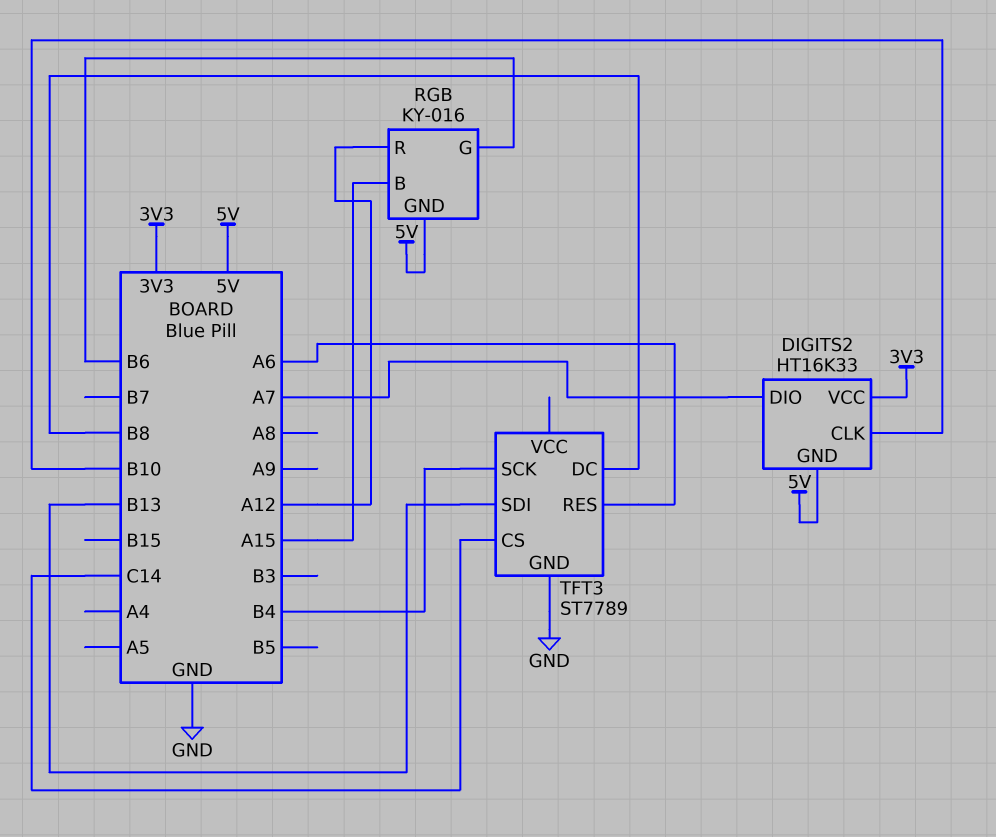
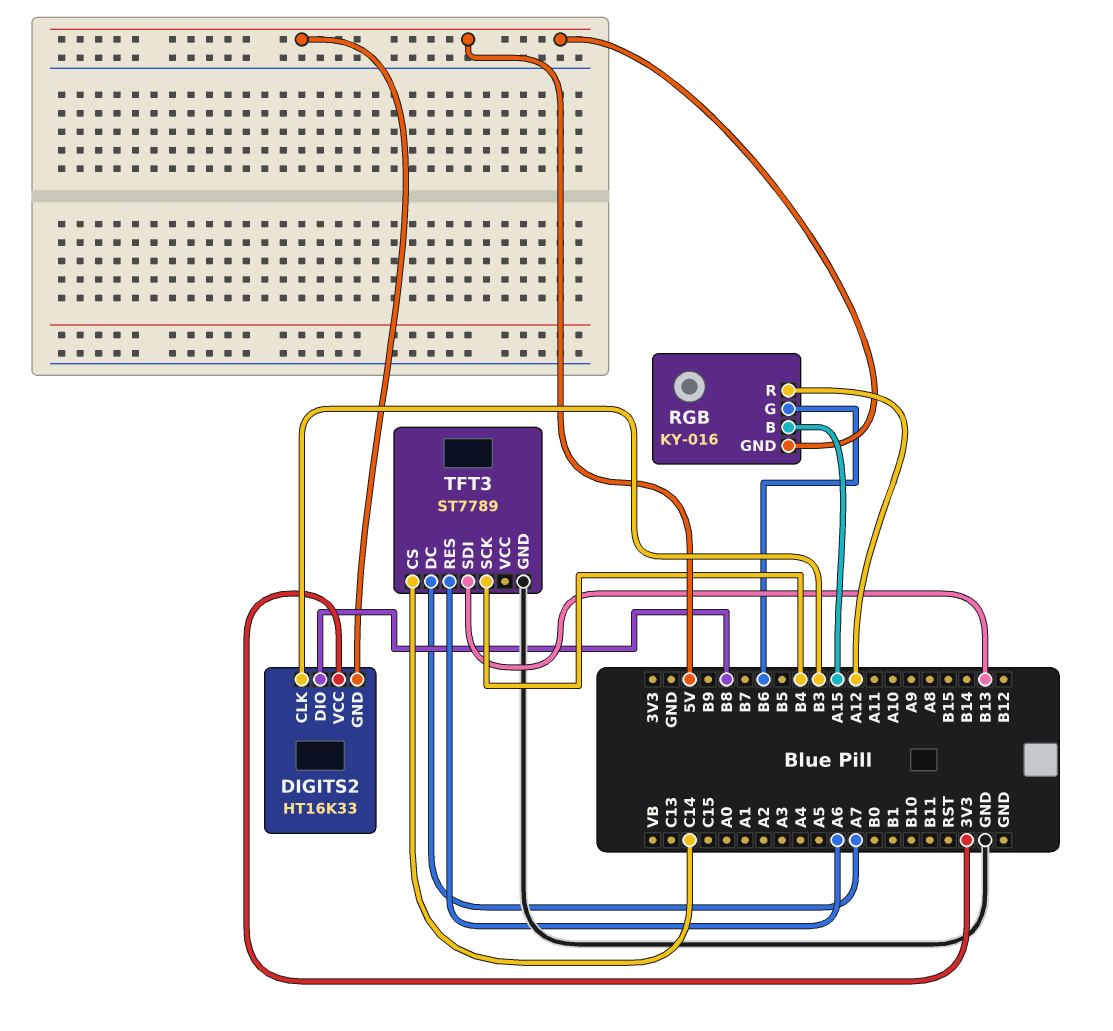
DIGITS2 pin CLK: B10 -> B3
DIGITS2 pin DIO: A7 -> B8
TFT3 pin DC: B8 -> A7

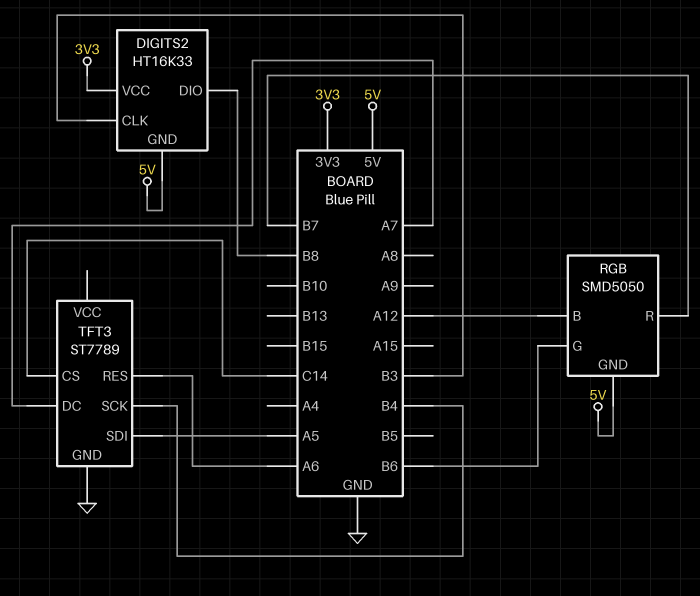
RGB: KY-016 -> SMD5050
RGB pin B: A15 -> A12
RGB pin R: A12 -> B7
TFT3 pin SDI: B13 -> A5

